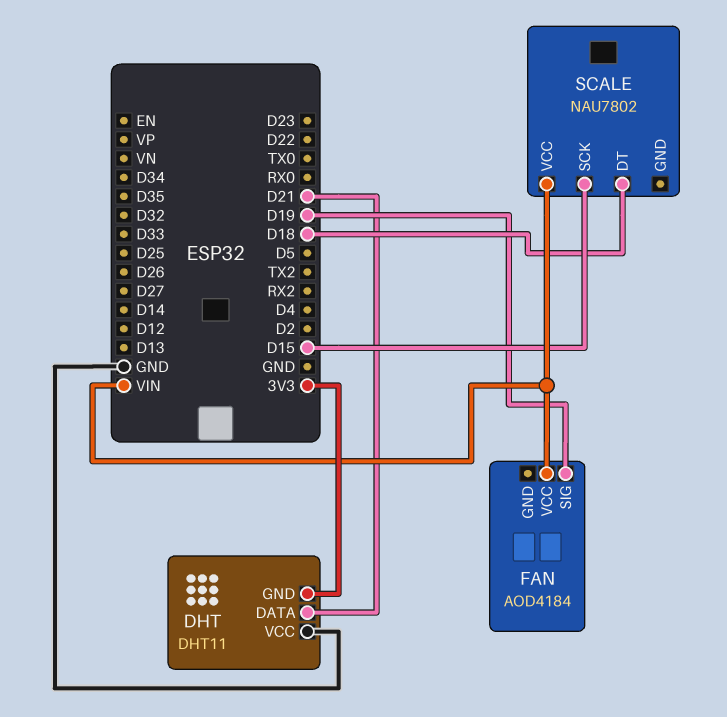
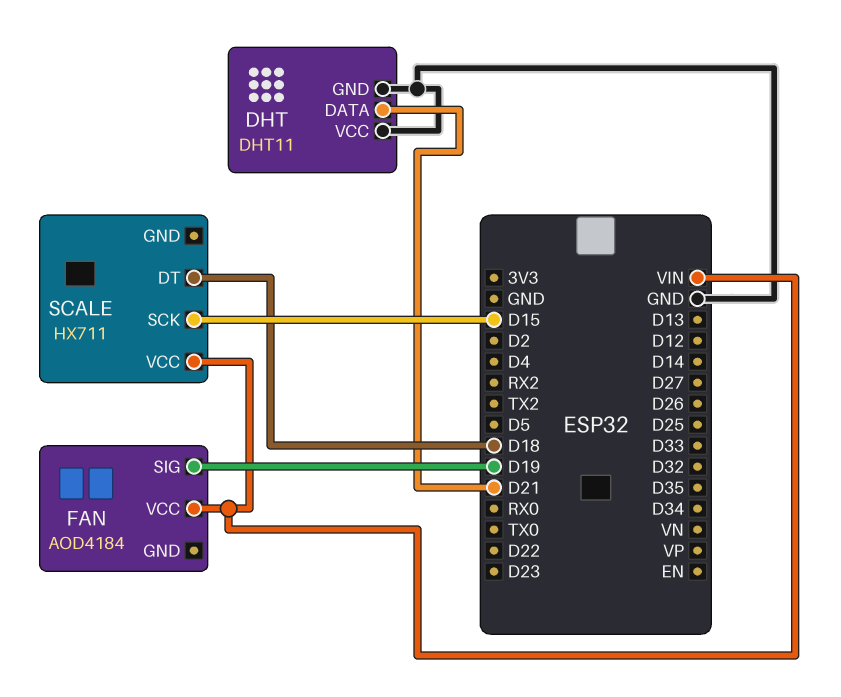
DHT pin GND: 3V3 -> GND
SCALE: NAU7802 -> HX711

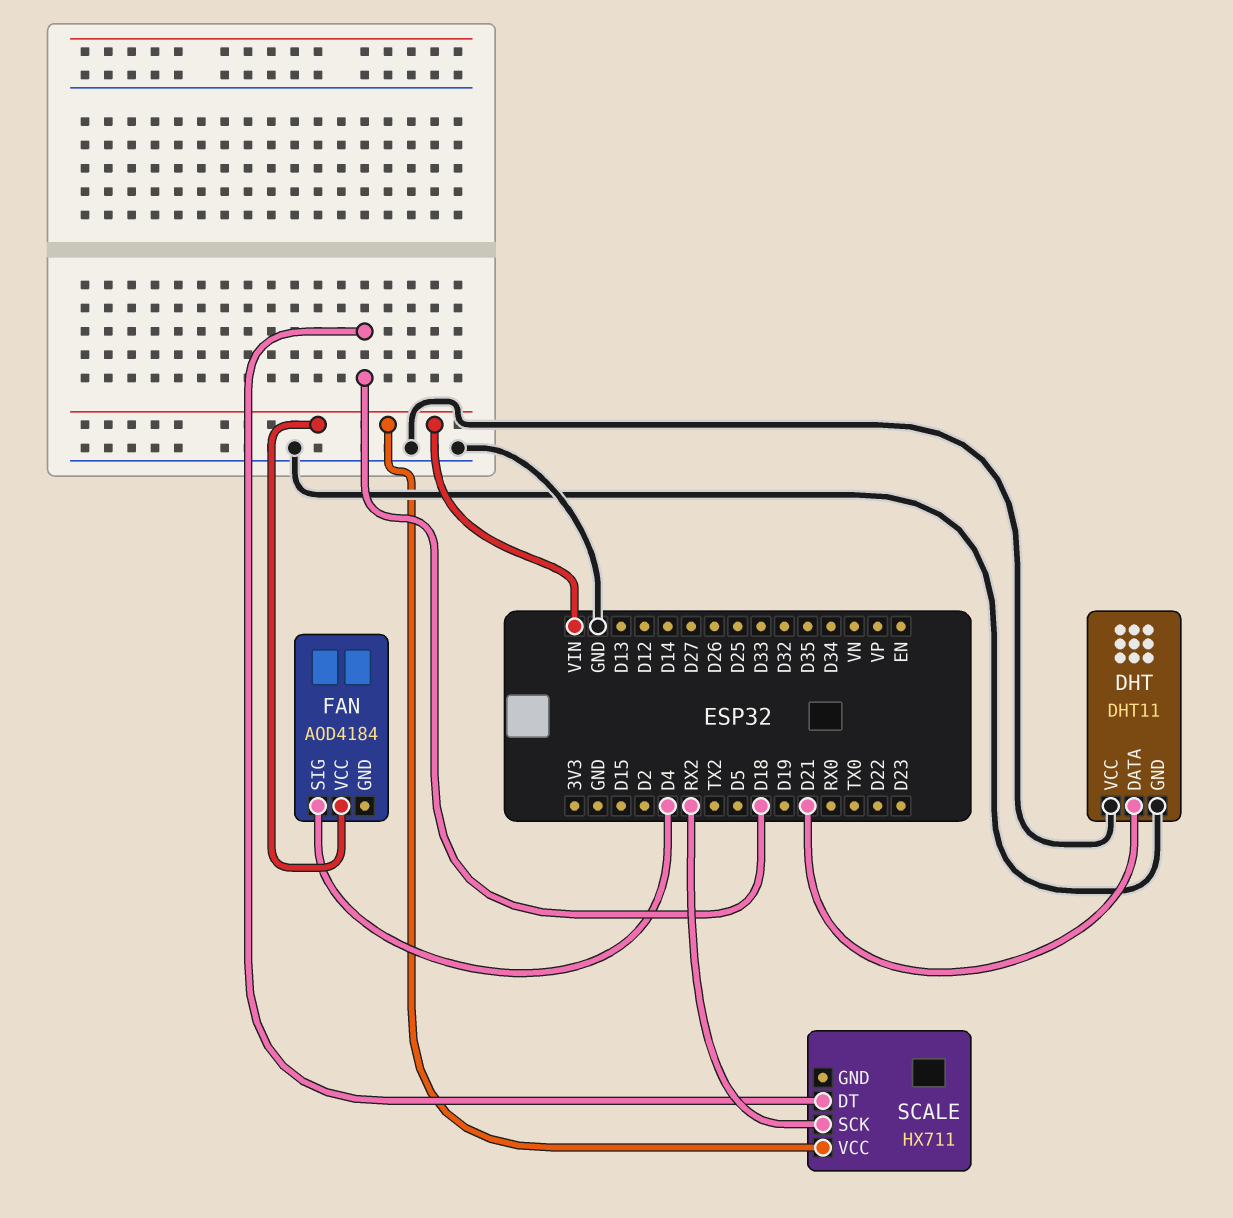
FAN pin SIG: D19 -> D4
SCALE pin SCK: D15 -> RX2

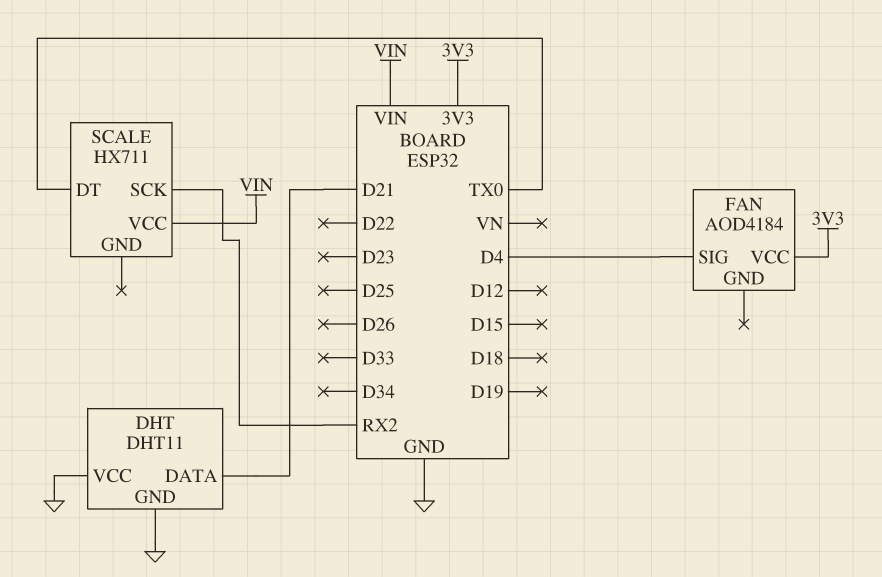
FAN pin VCC: VIN -> 3V3
SCALE pin DT: D18 -> TX0

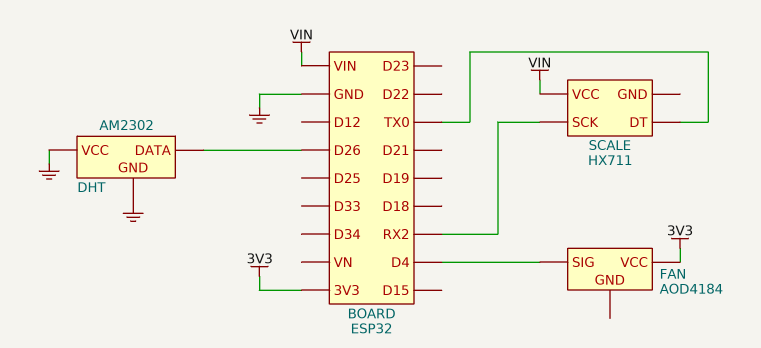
DHT: DHT11 -> AM2302
DHT pin DATA: D21 -> D26

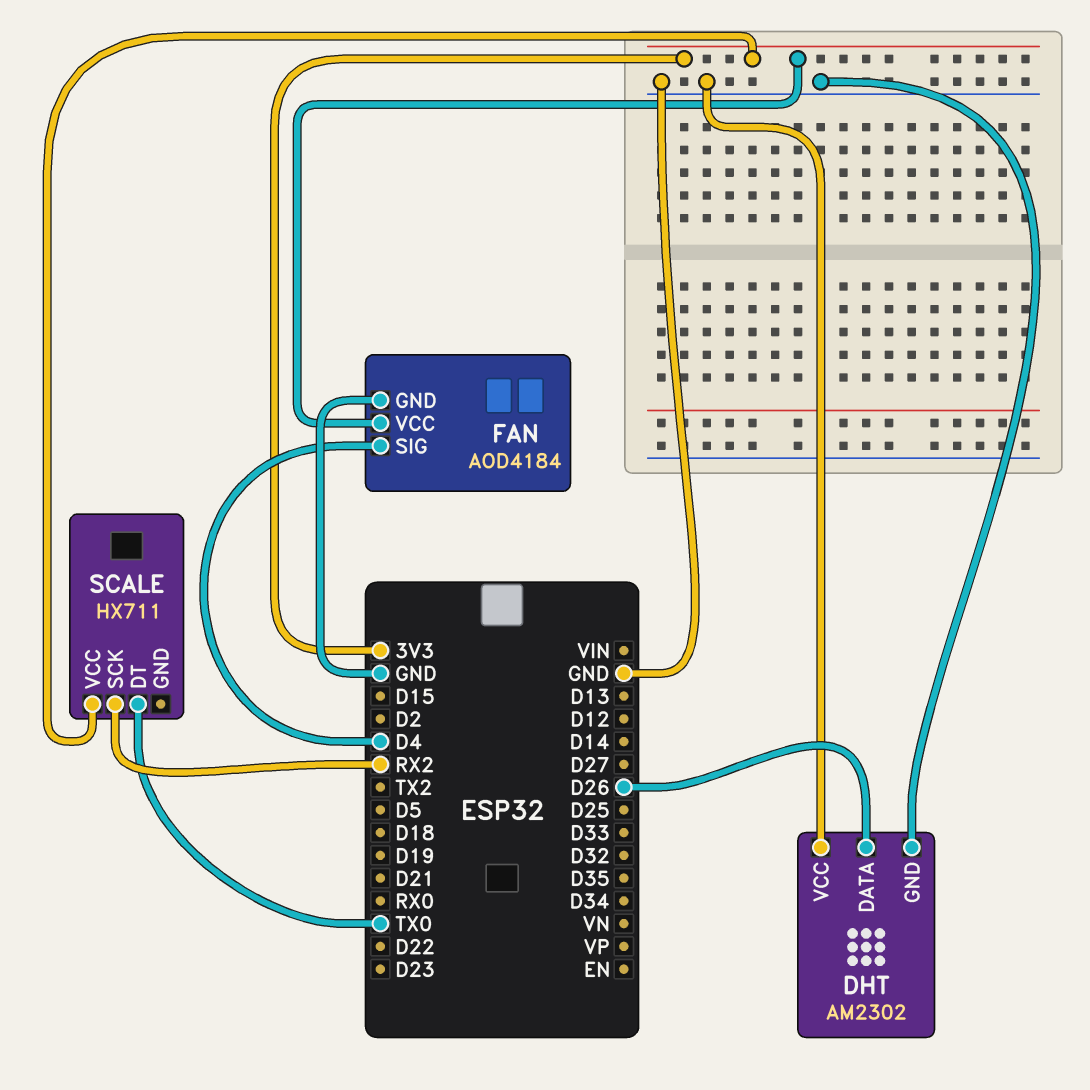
FAN pin GND: none -> GND
SCALE pin VCC: VIN -> 3V3

